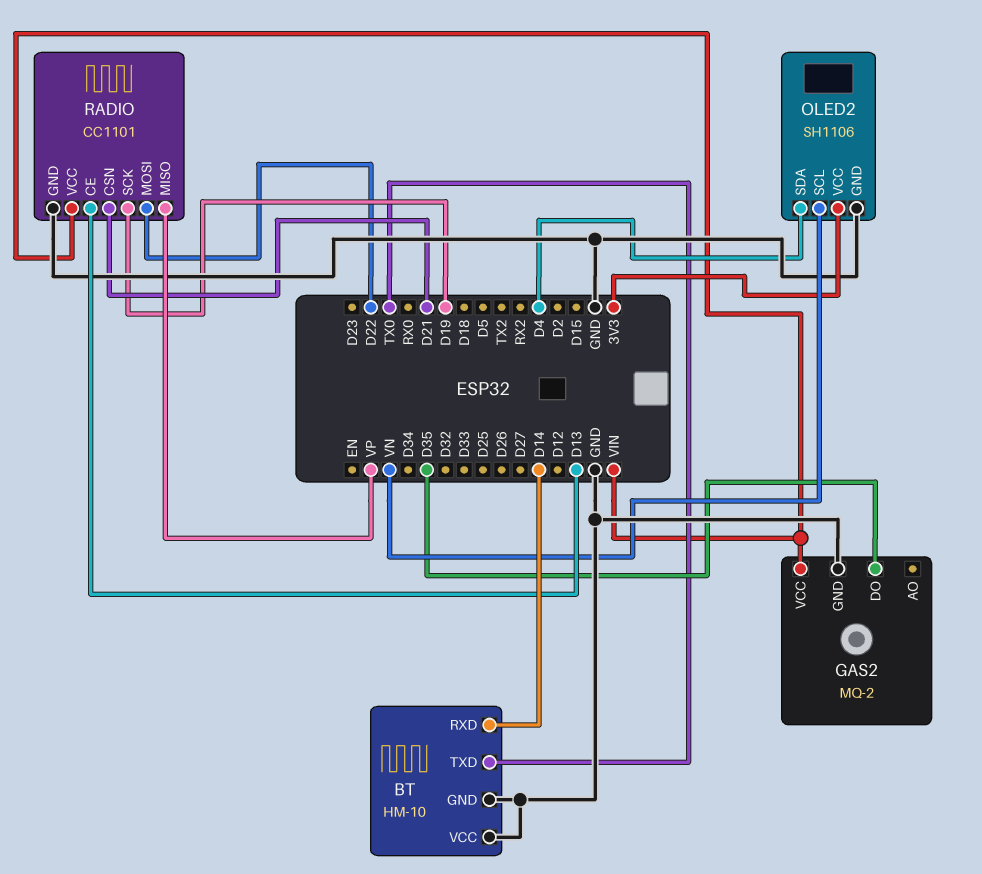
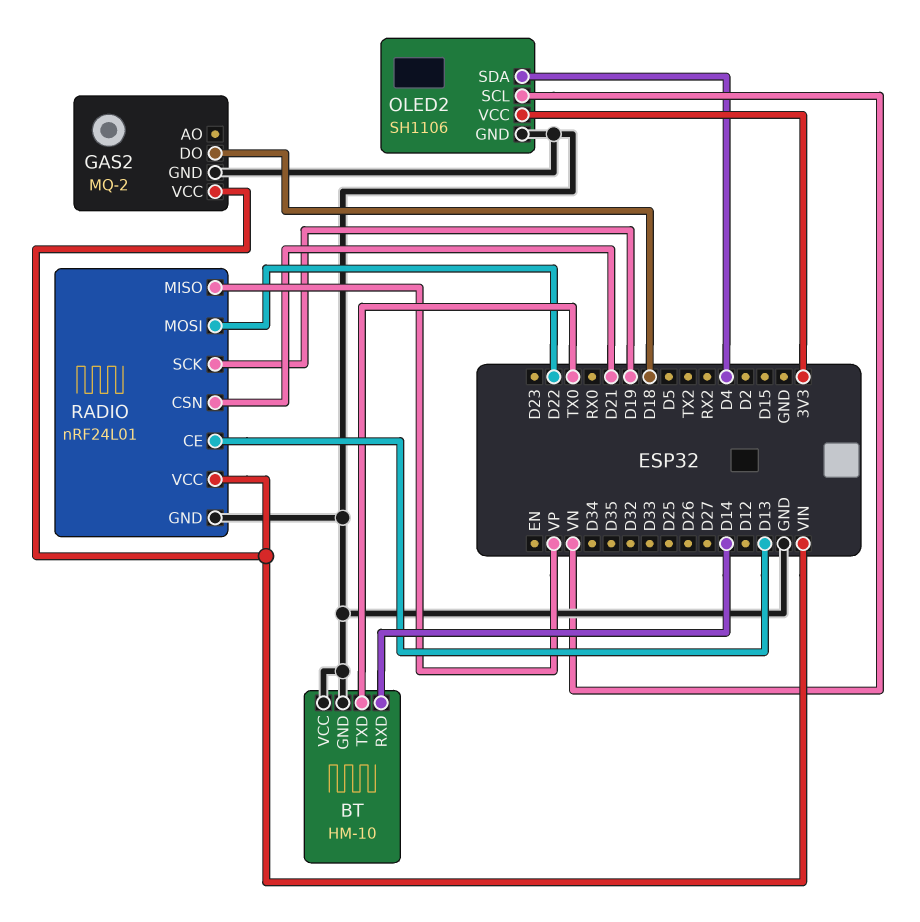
GAS2 pin DO: D35 -> D18
RADIO: CC1101 -> nRF24L01

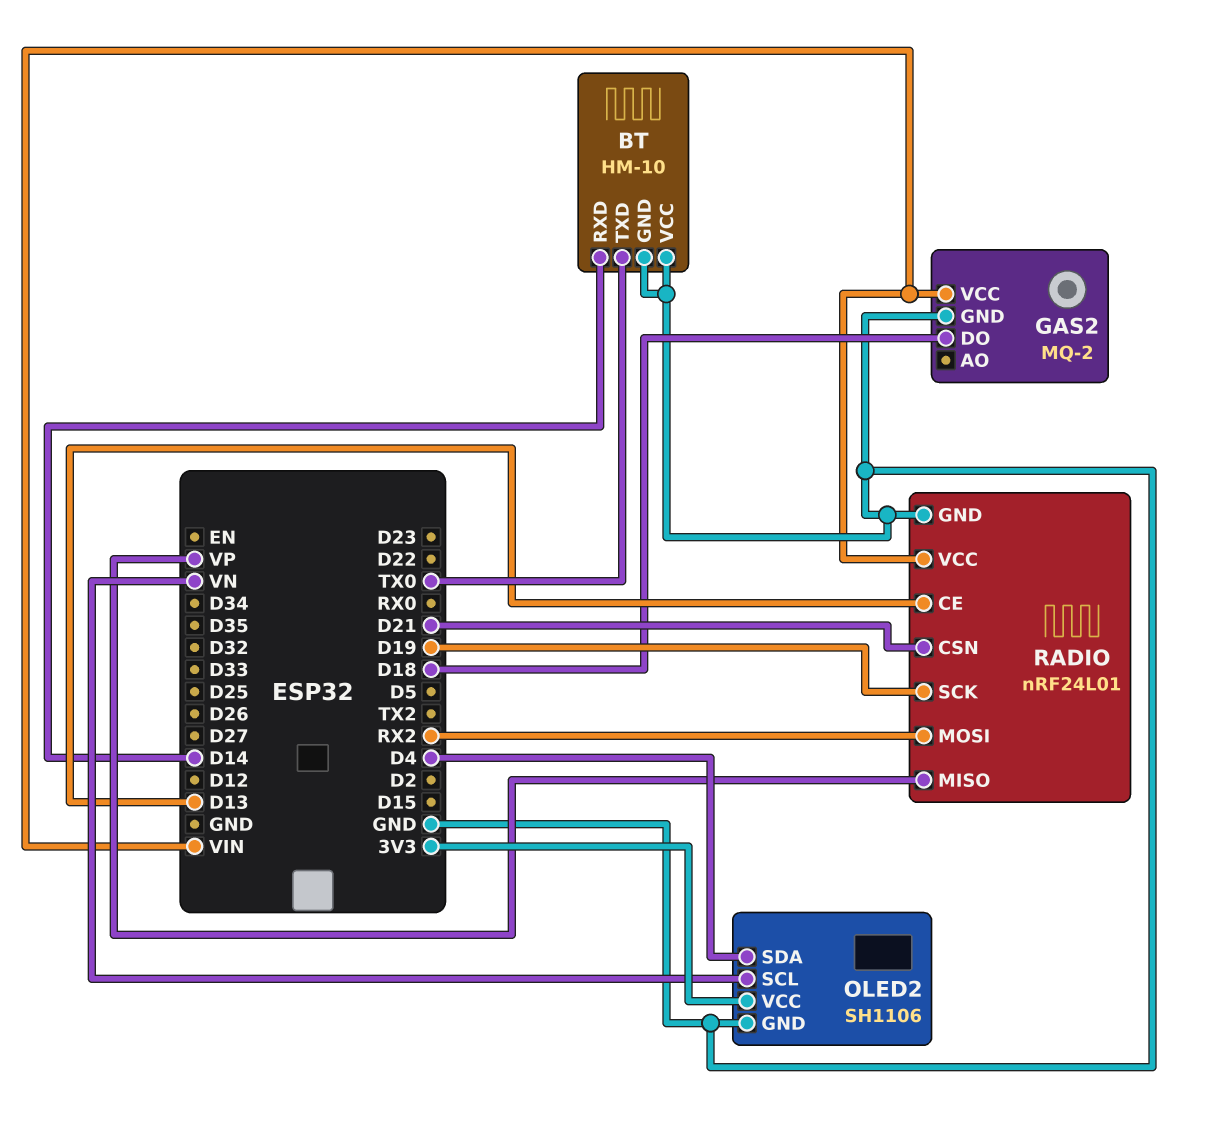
RADIO pin MOSI: D22 -> RX2

